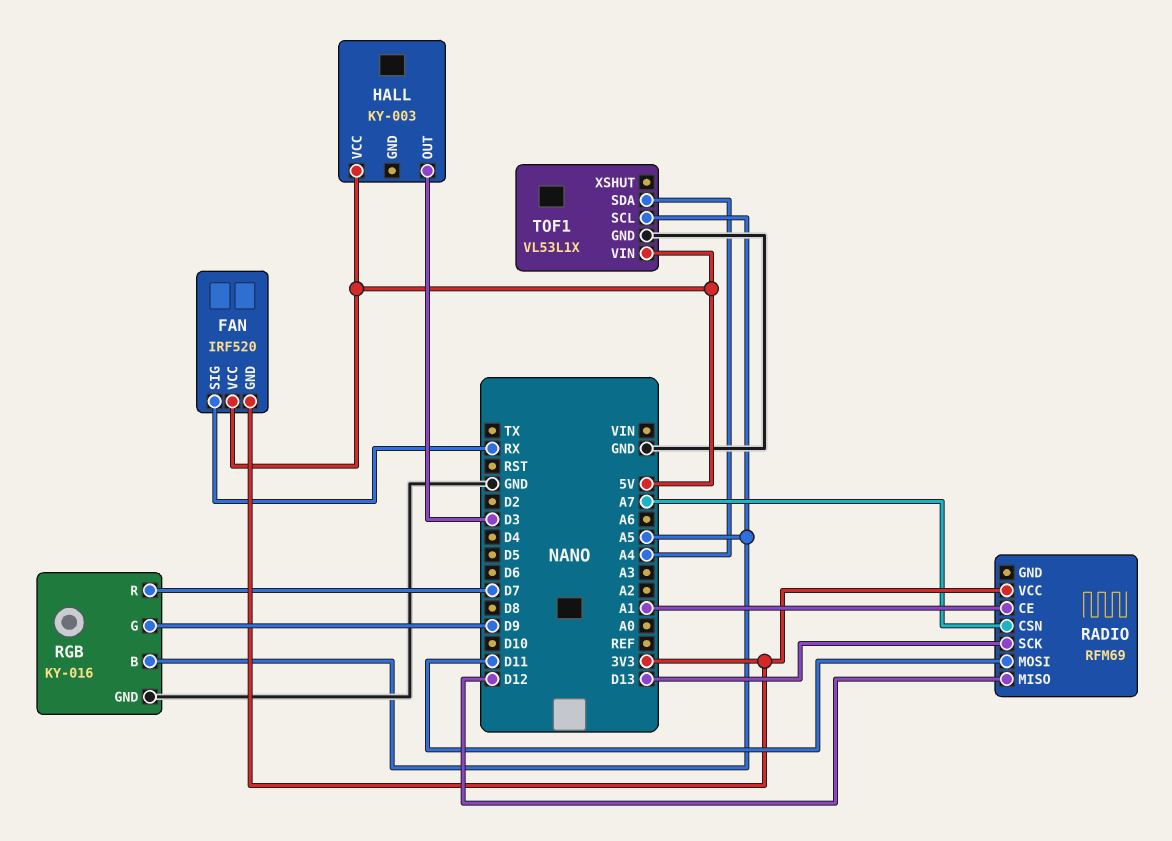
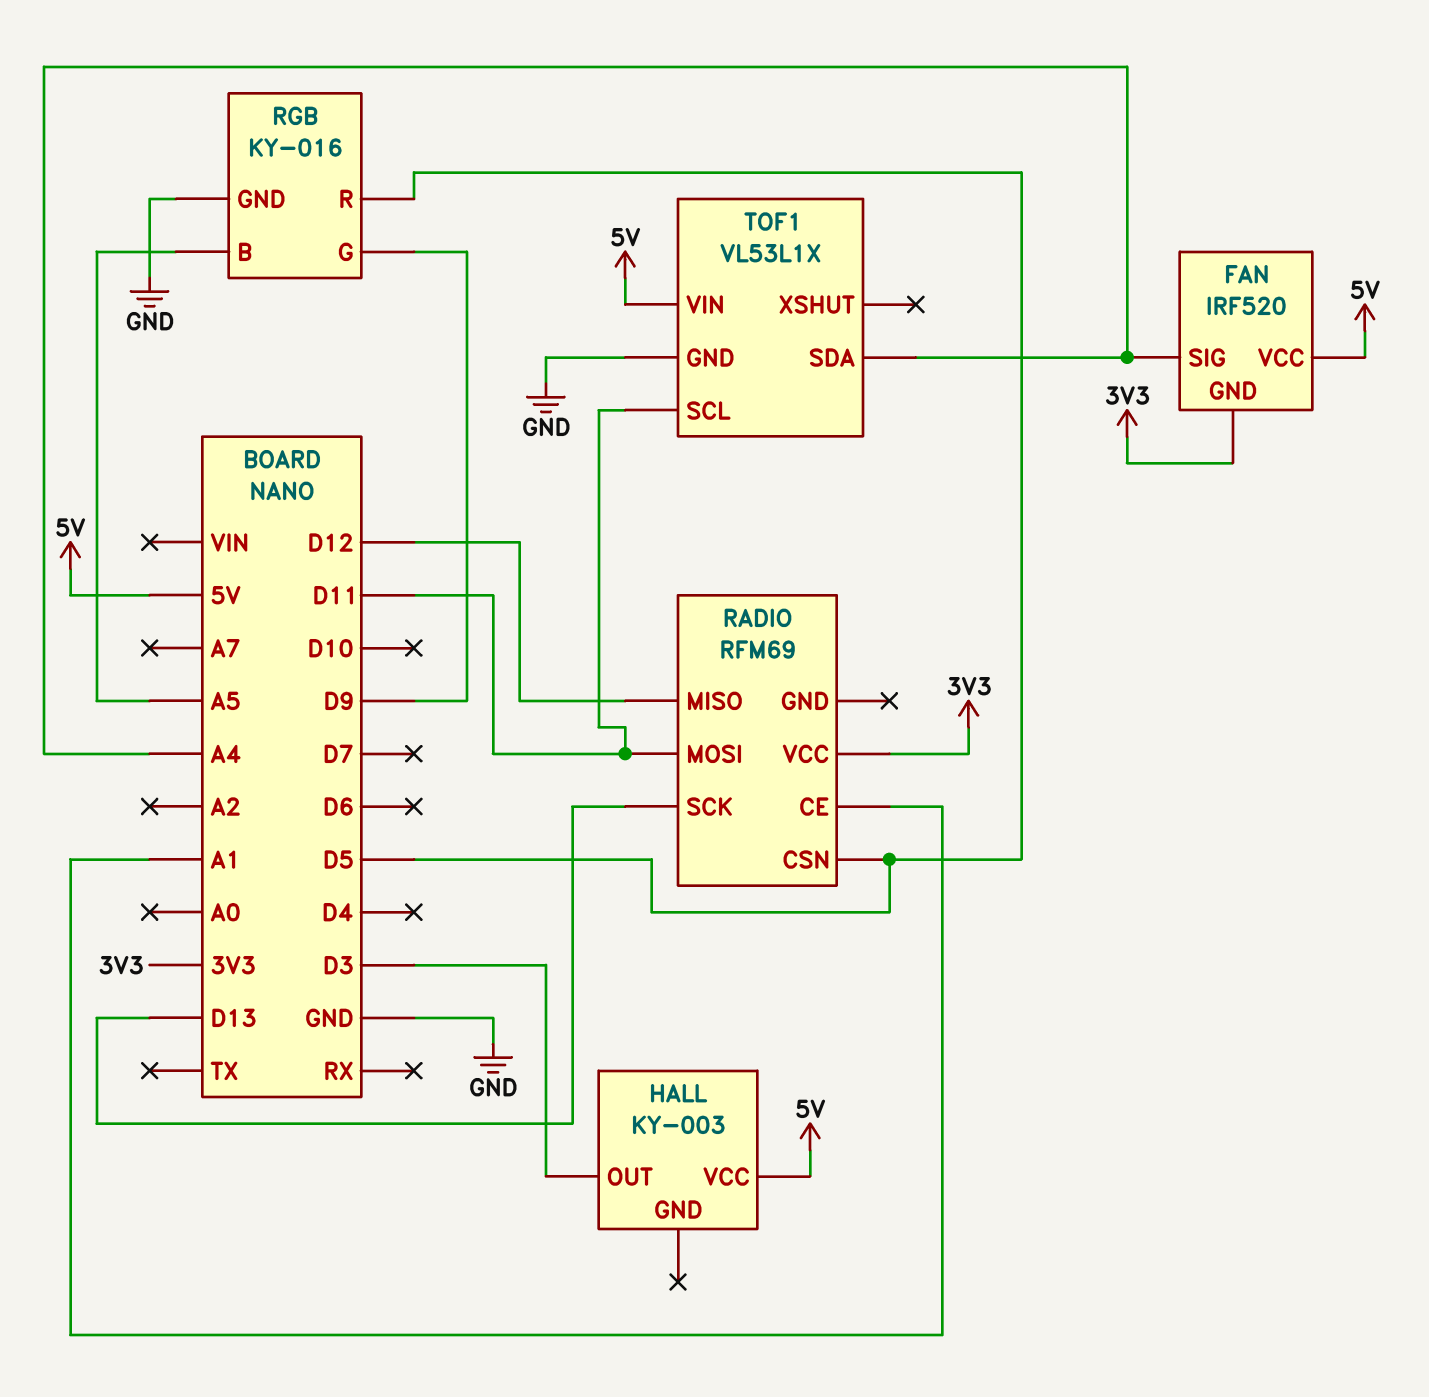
FAN pin SIG: RX -> A4
RADIO pin CSN: A7 -> D5
RGB pin R: D7 -> D5
TOF1 pin SCL: A5 -> D11

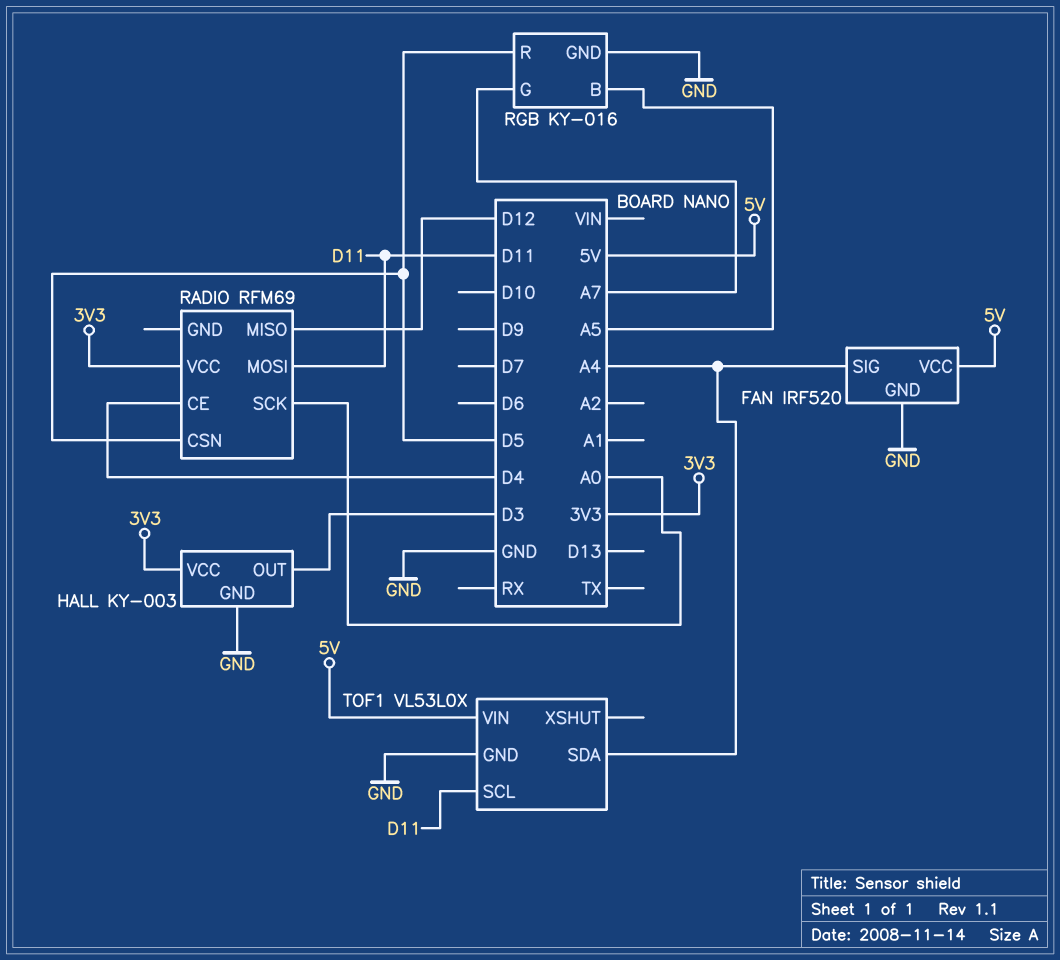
FAN pin GND: 3V3 -> GND
HALL pin GND: none -> GND
HALL pin VCC: 5V -> 3V3
RADIO pin CE: A1 -> D4
RADIO pin SCK: D13 -> A0
RGB pin G: D9 -> A7
TOF1: VL53L1X -> VL53L0X

